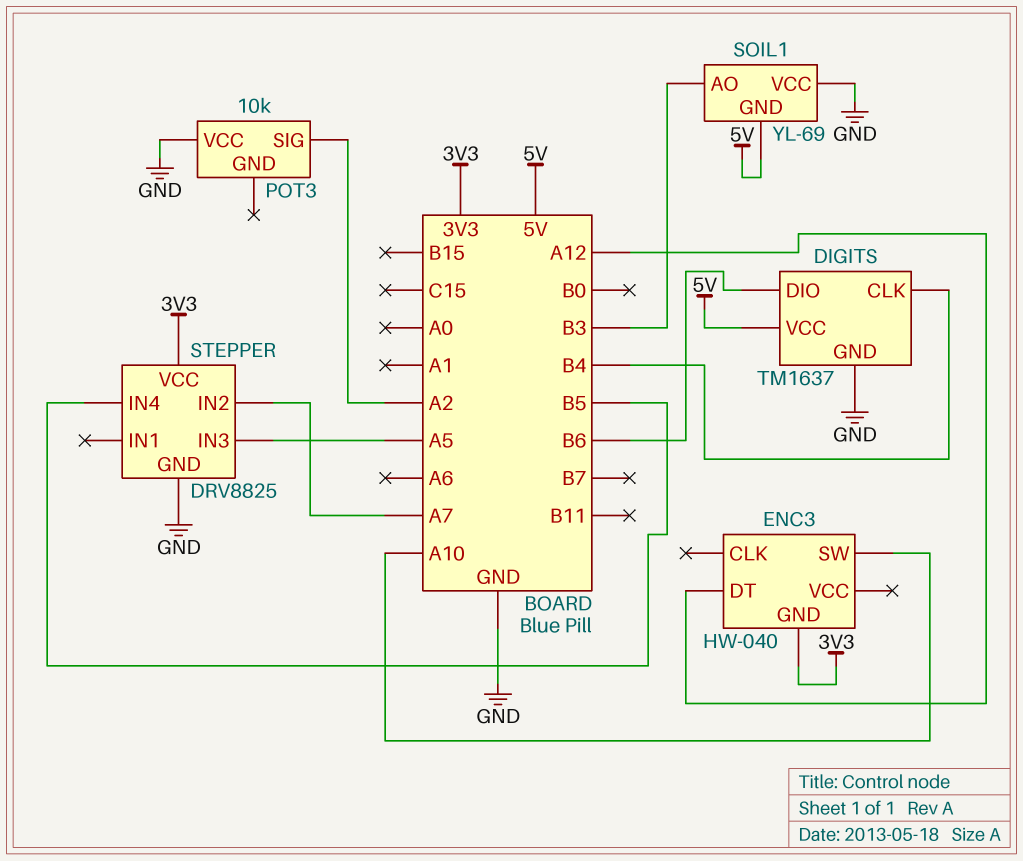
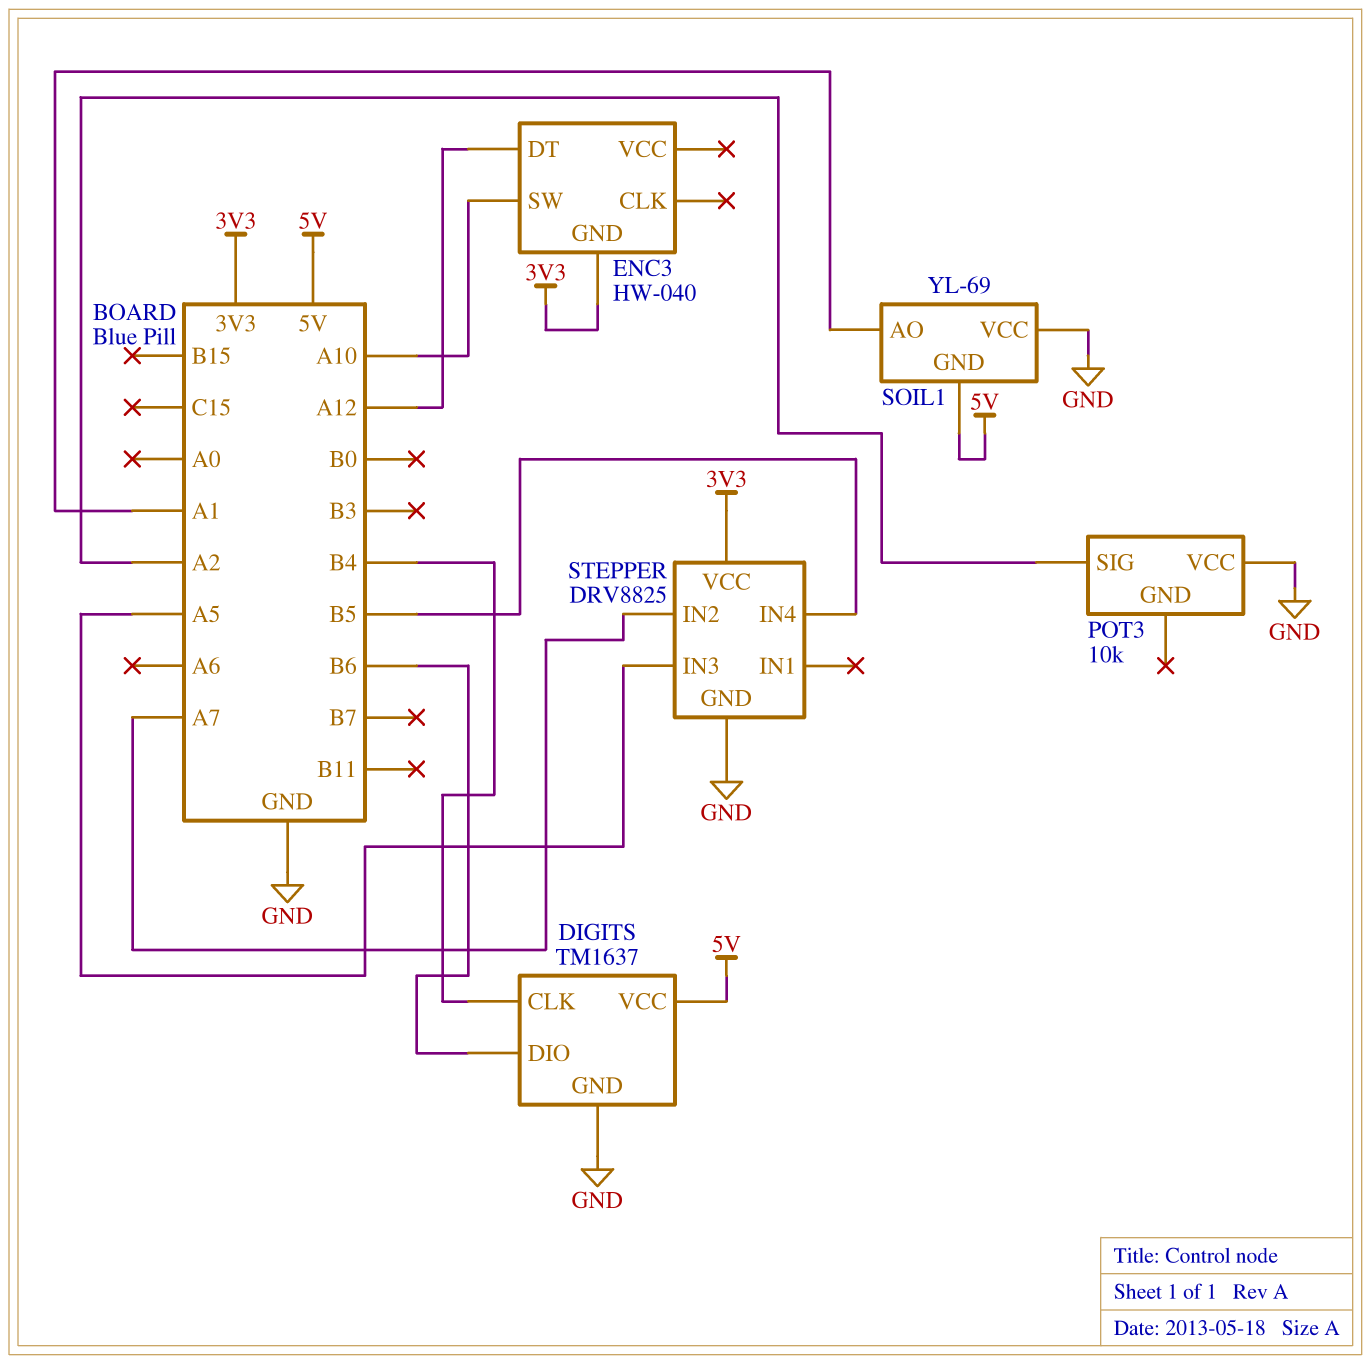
SOIL1 pin AO: B3 -> A1

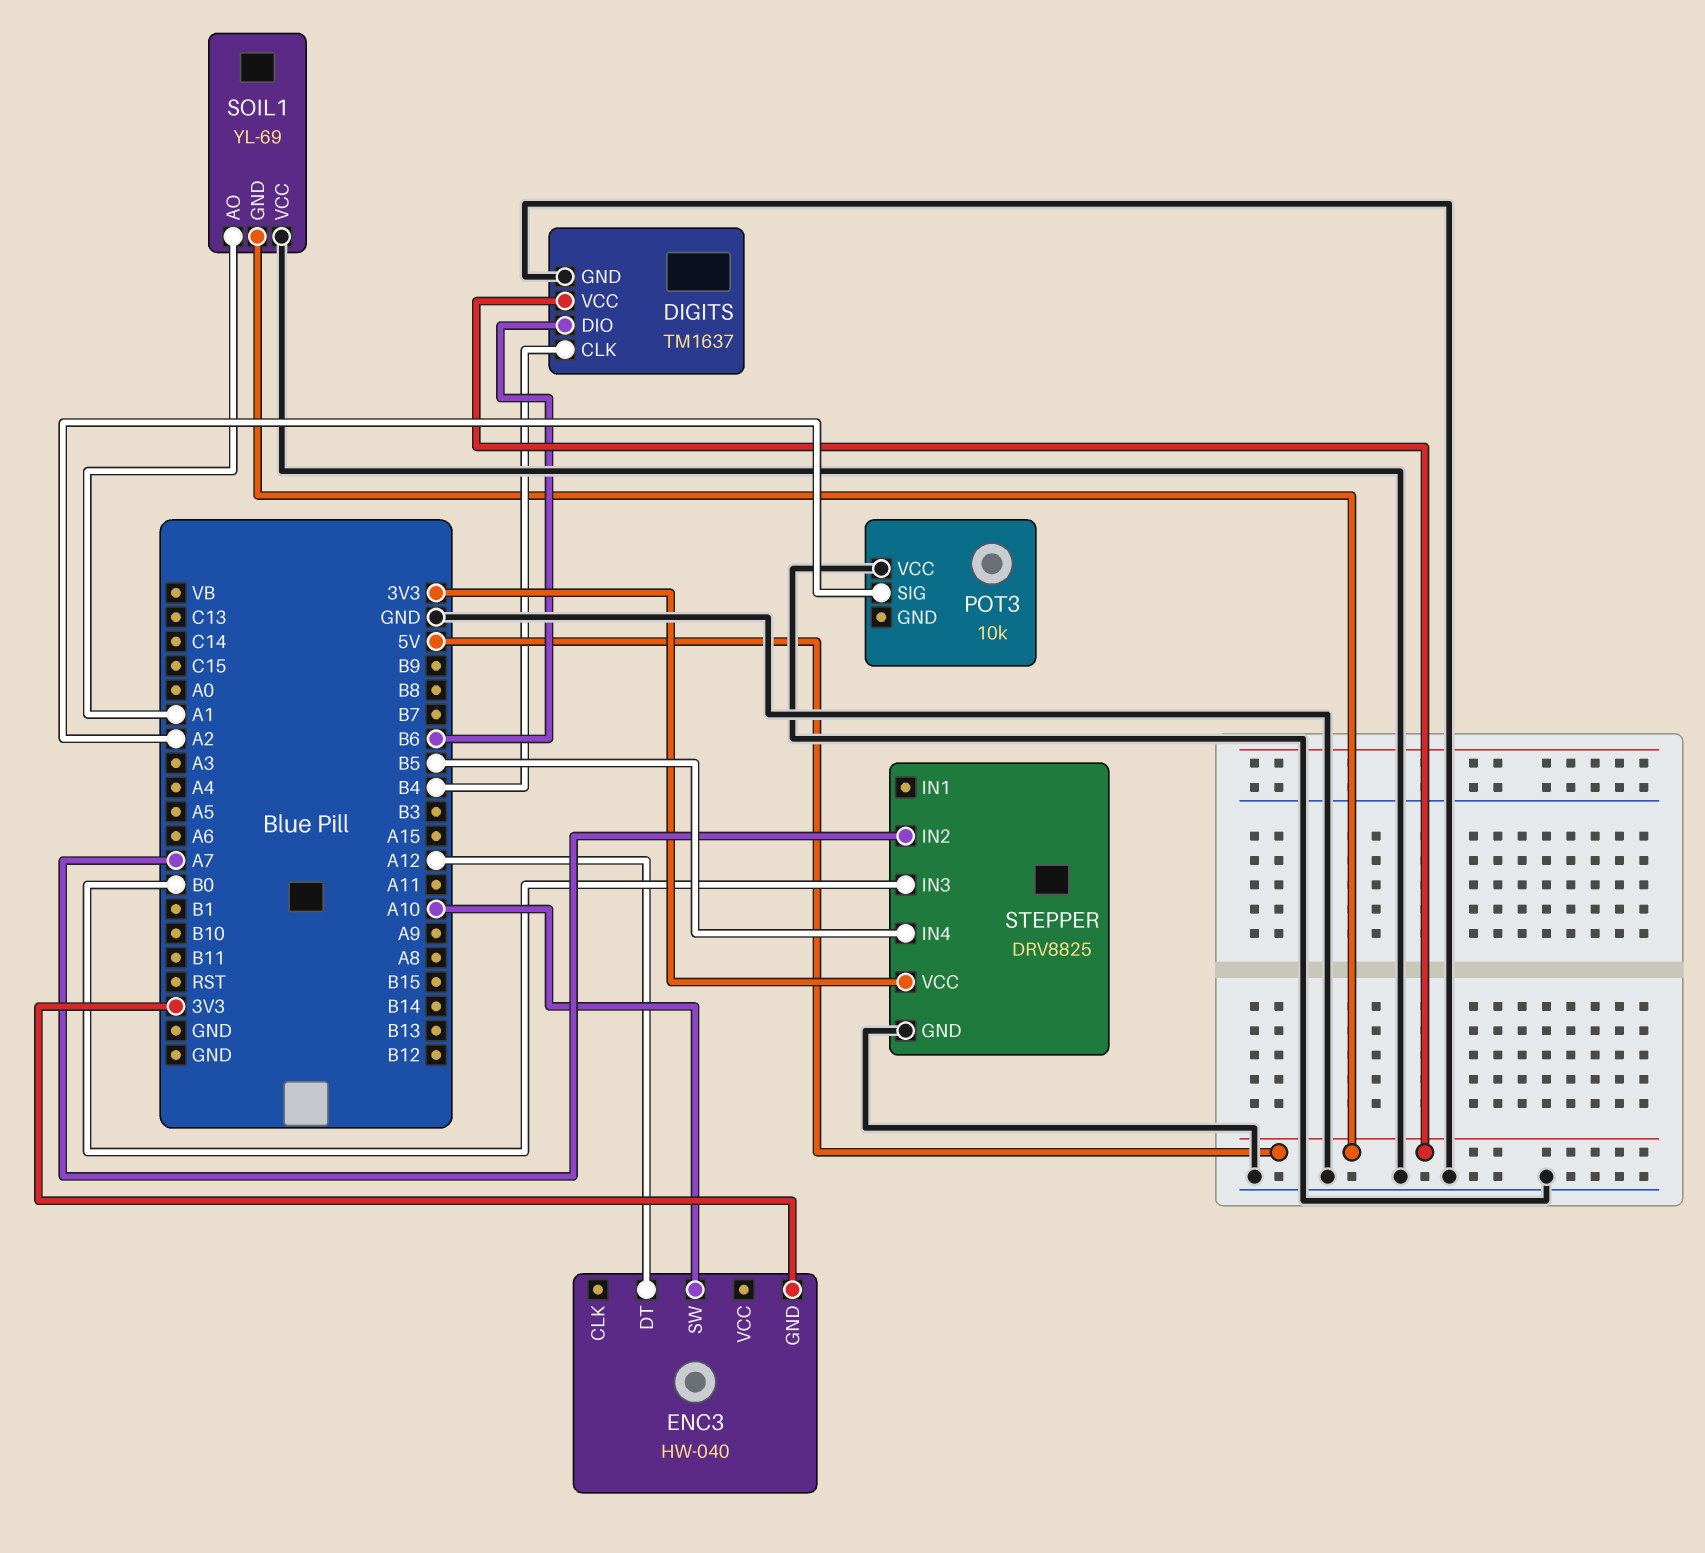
STEPPER pin IN3: A5 -> B0

